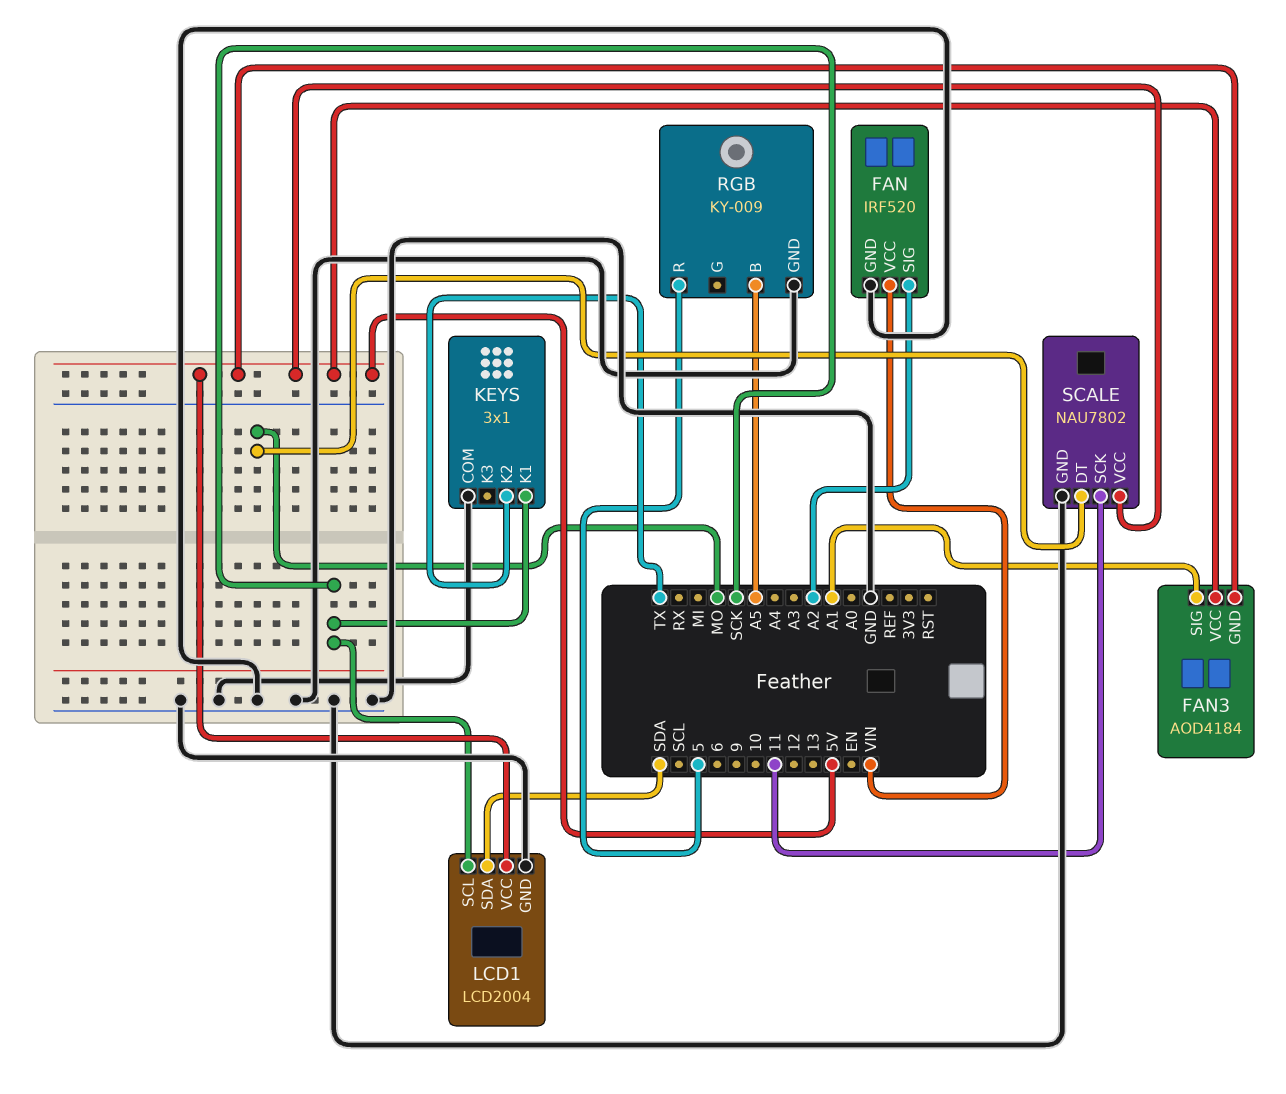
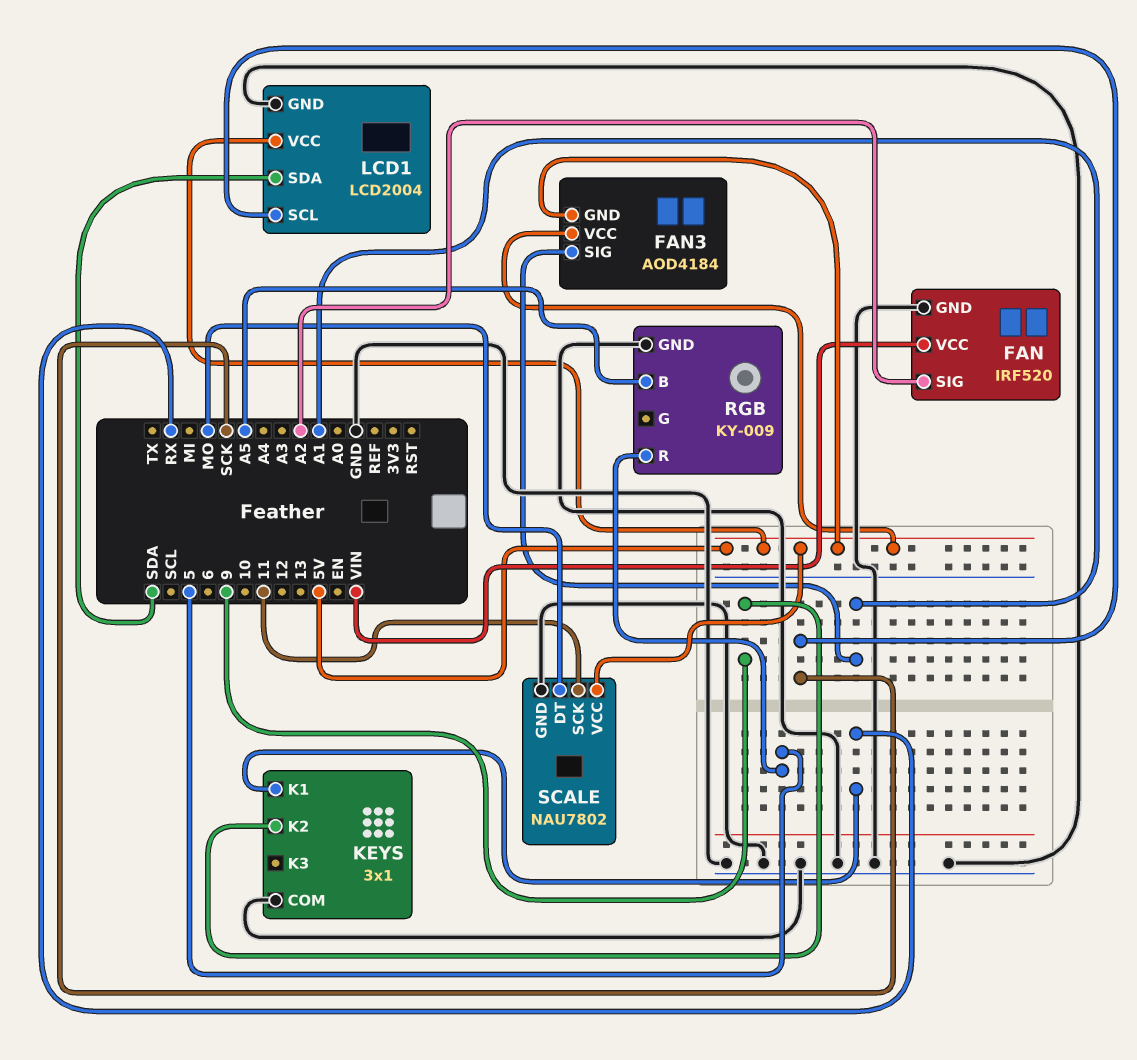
KEYS pin K1: SCK -> RX
KEYS pin K2: TX -> 9

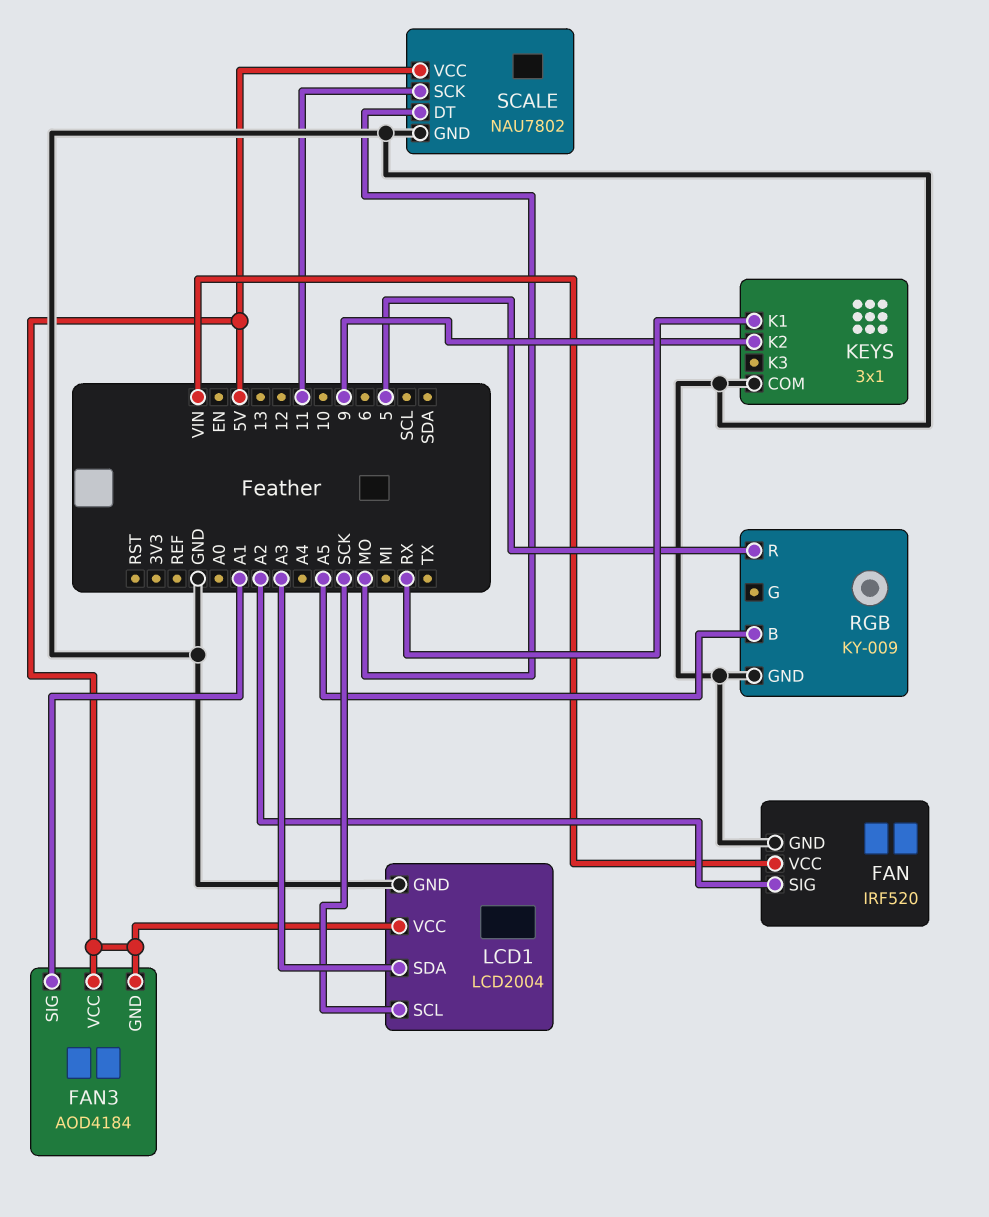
LCD1 pin SDA: SDA -> A3

